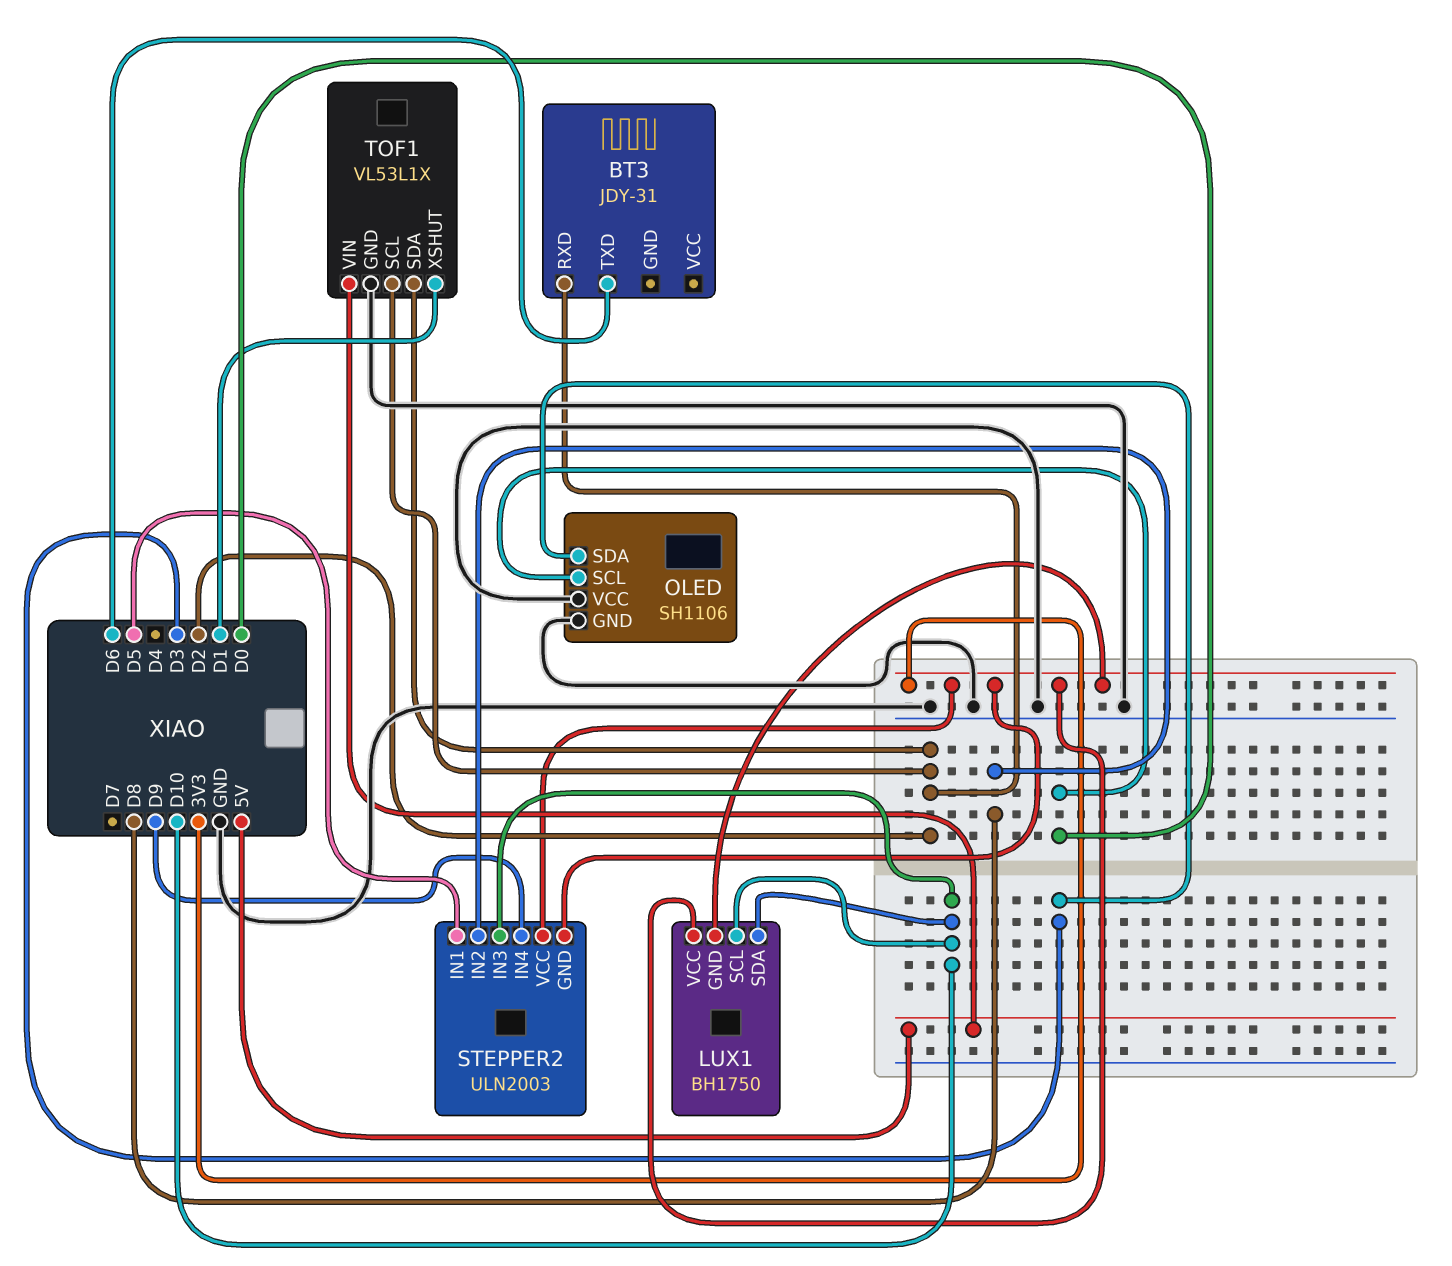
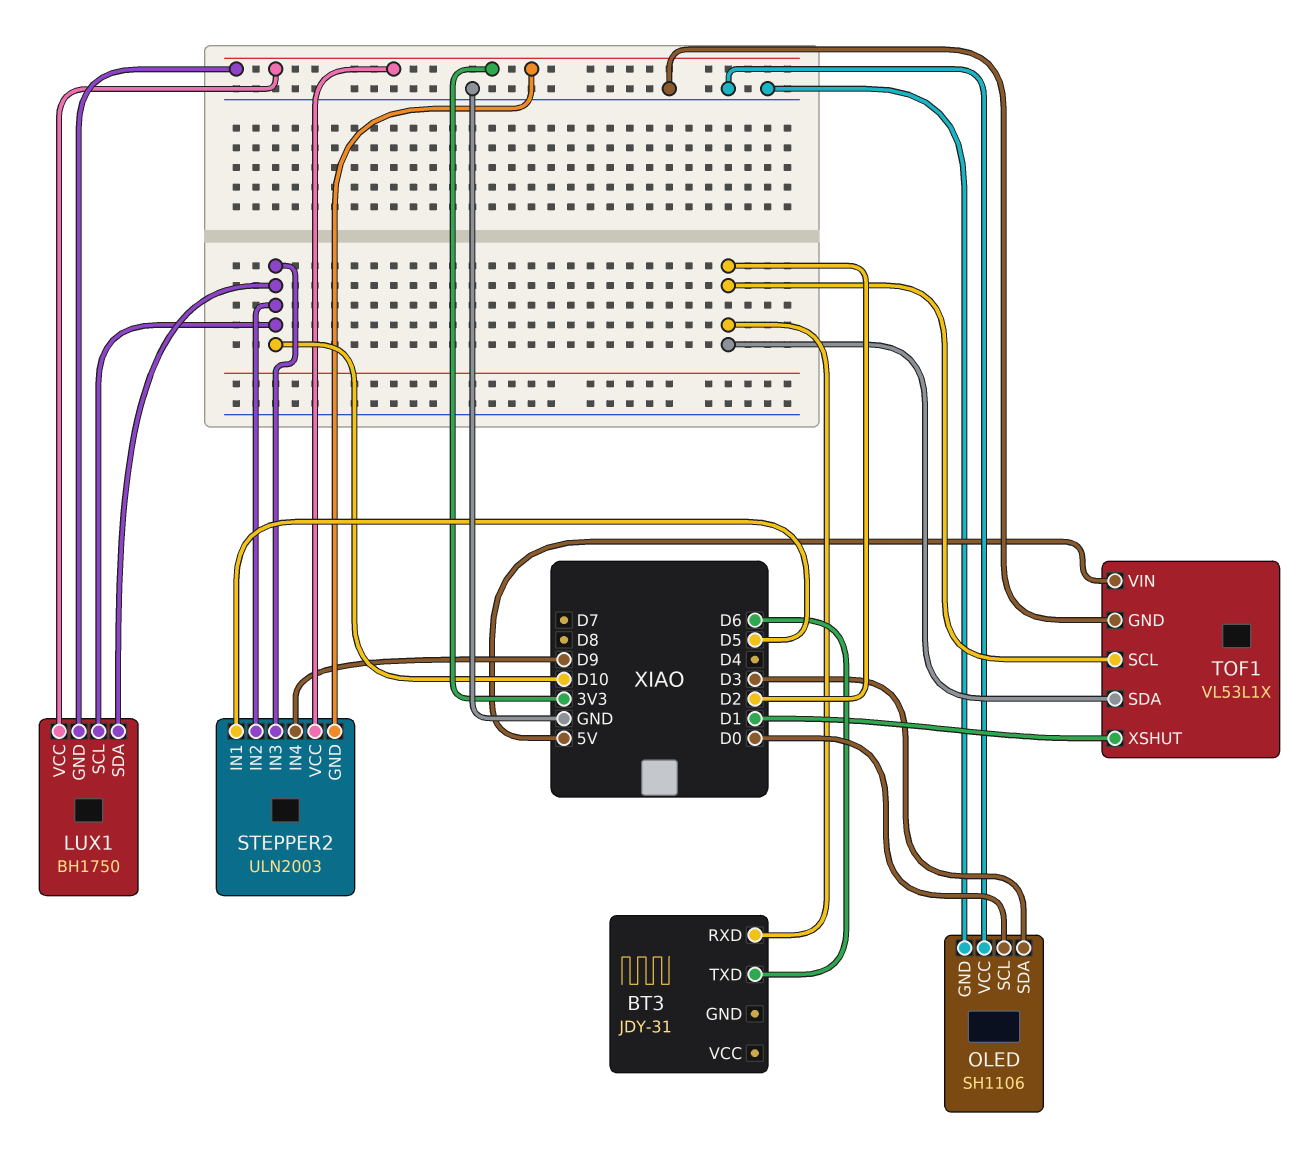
STEPPER2 pin IN2: D8 -> D10

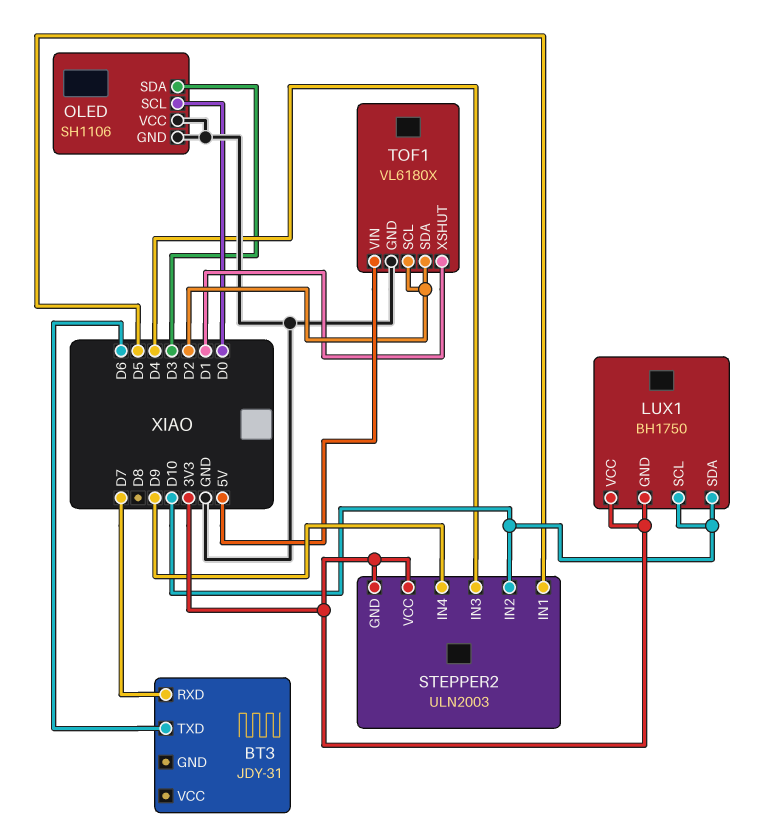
BT3 pin RXD: D2 -> D7
STEPPER2 pin IN3: D10 -> D4
TOF1: VL53L1X -> VL6180X

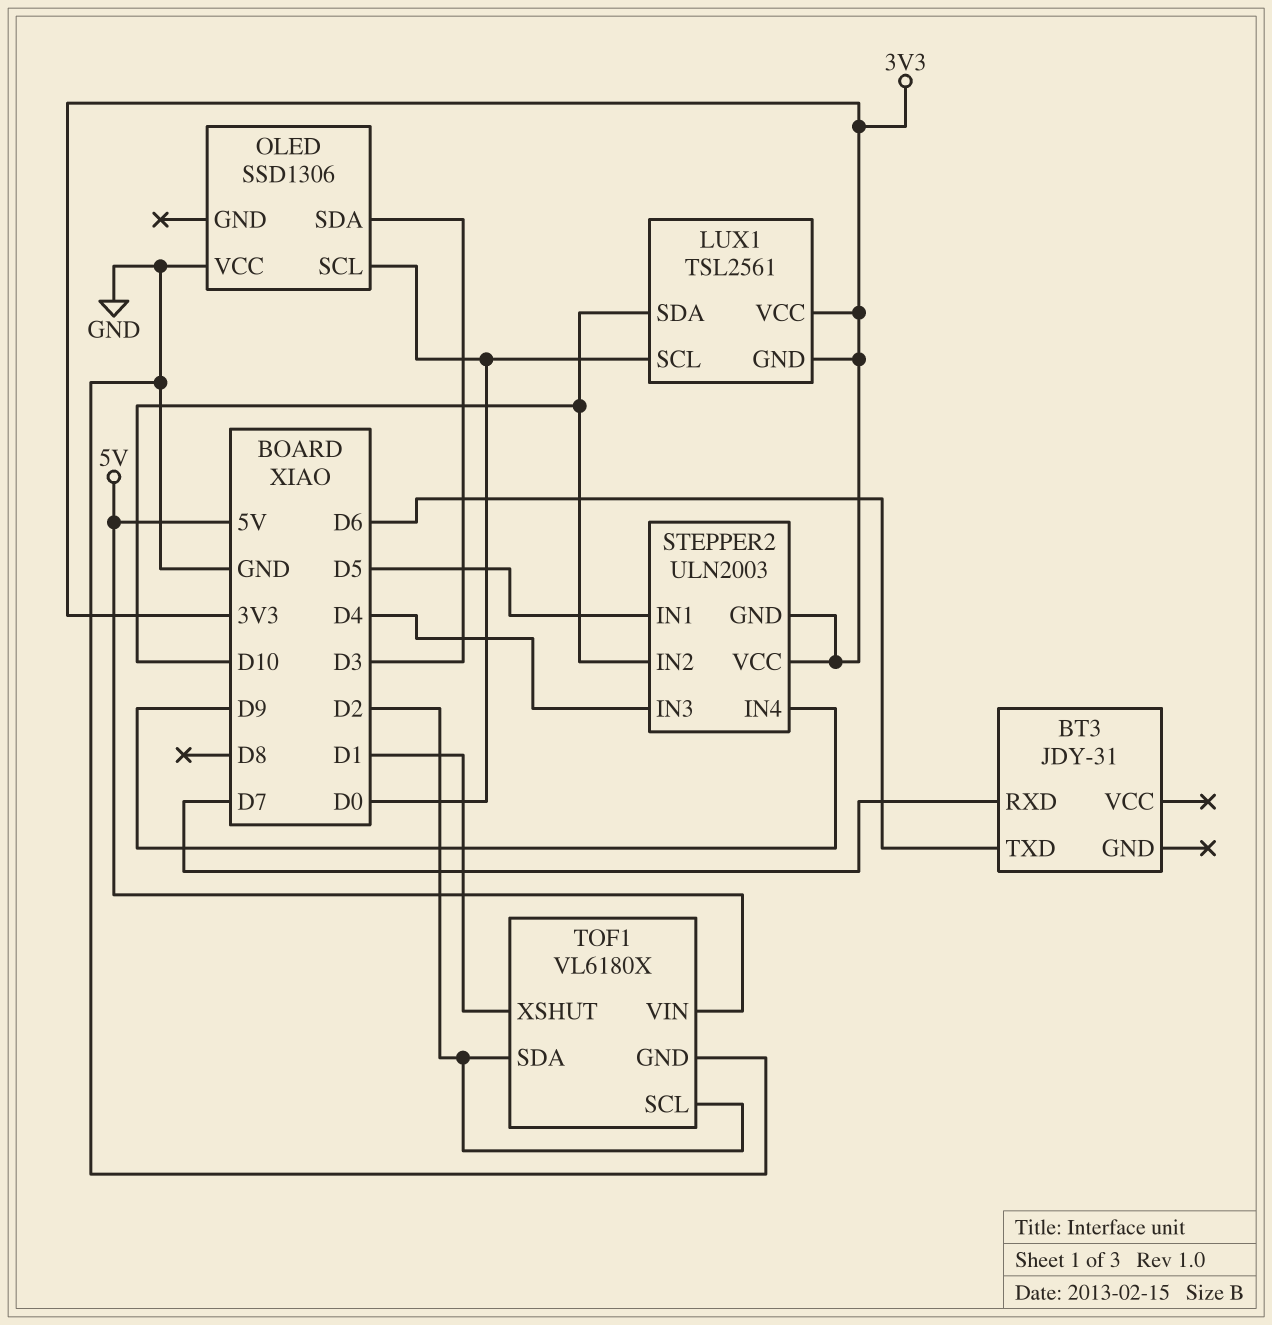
LUX1: BH1750 -> TSL2561
LUX1 pin SCL: D10 -> D0
OLED: SH1106 -> SSD1306
OLED pin GND: GND -> none

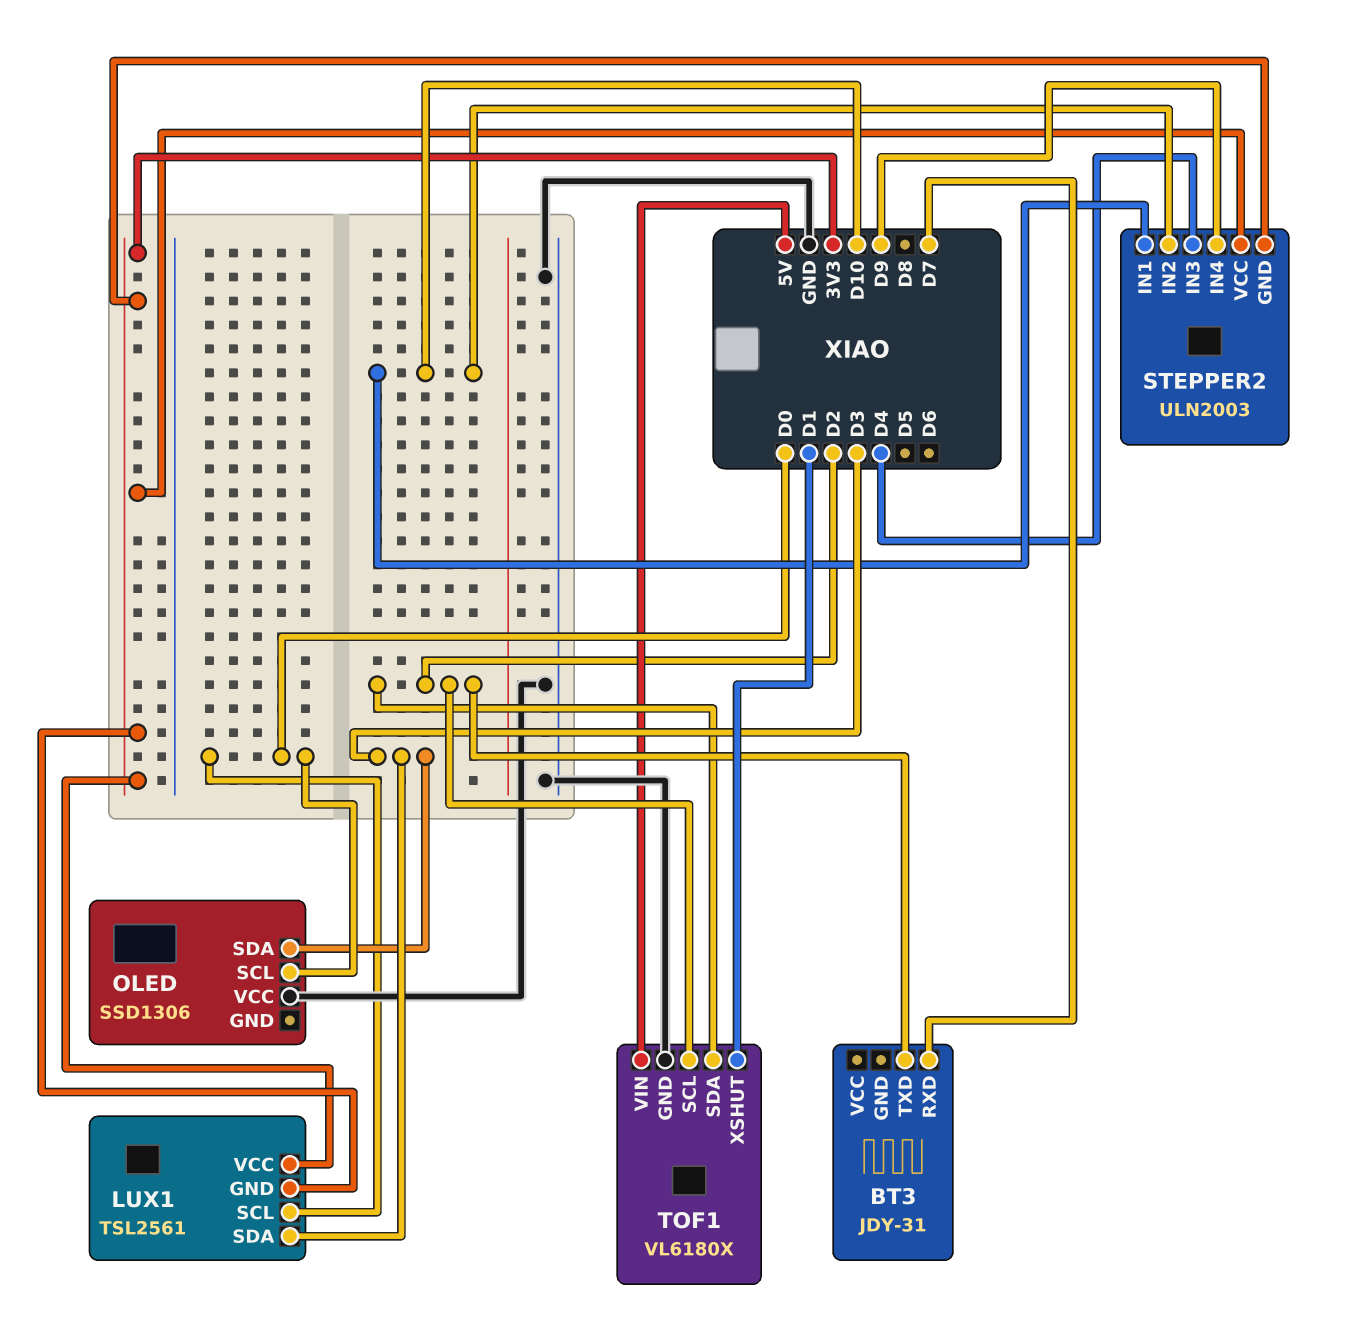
BT3 pin TXD: D6 -> D2
LUX1 pin SDA: D10 -> D3
STEPPER2 pin IN1: D5 -> D10

